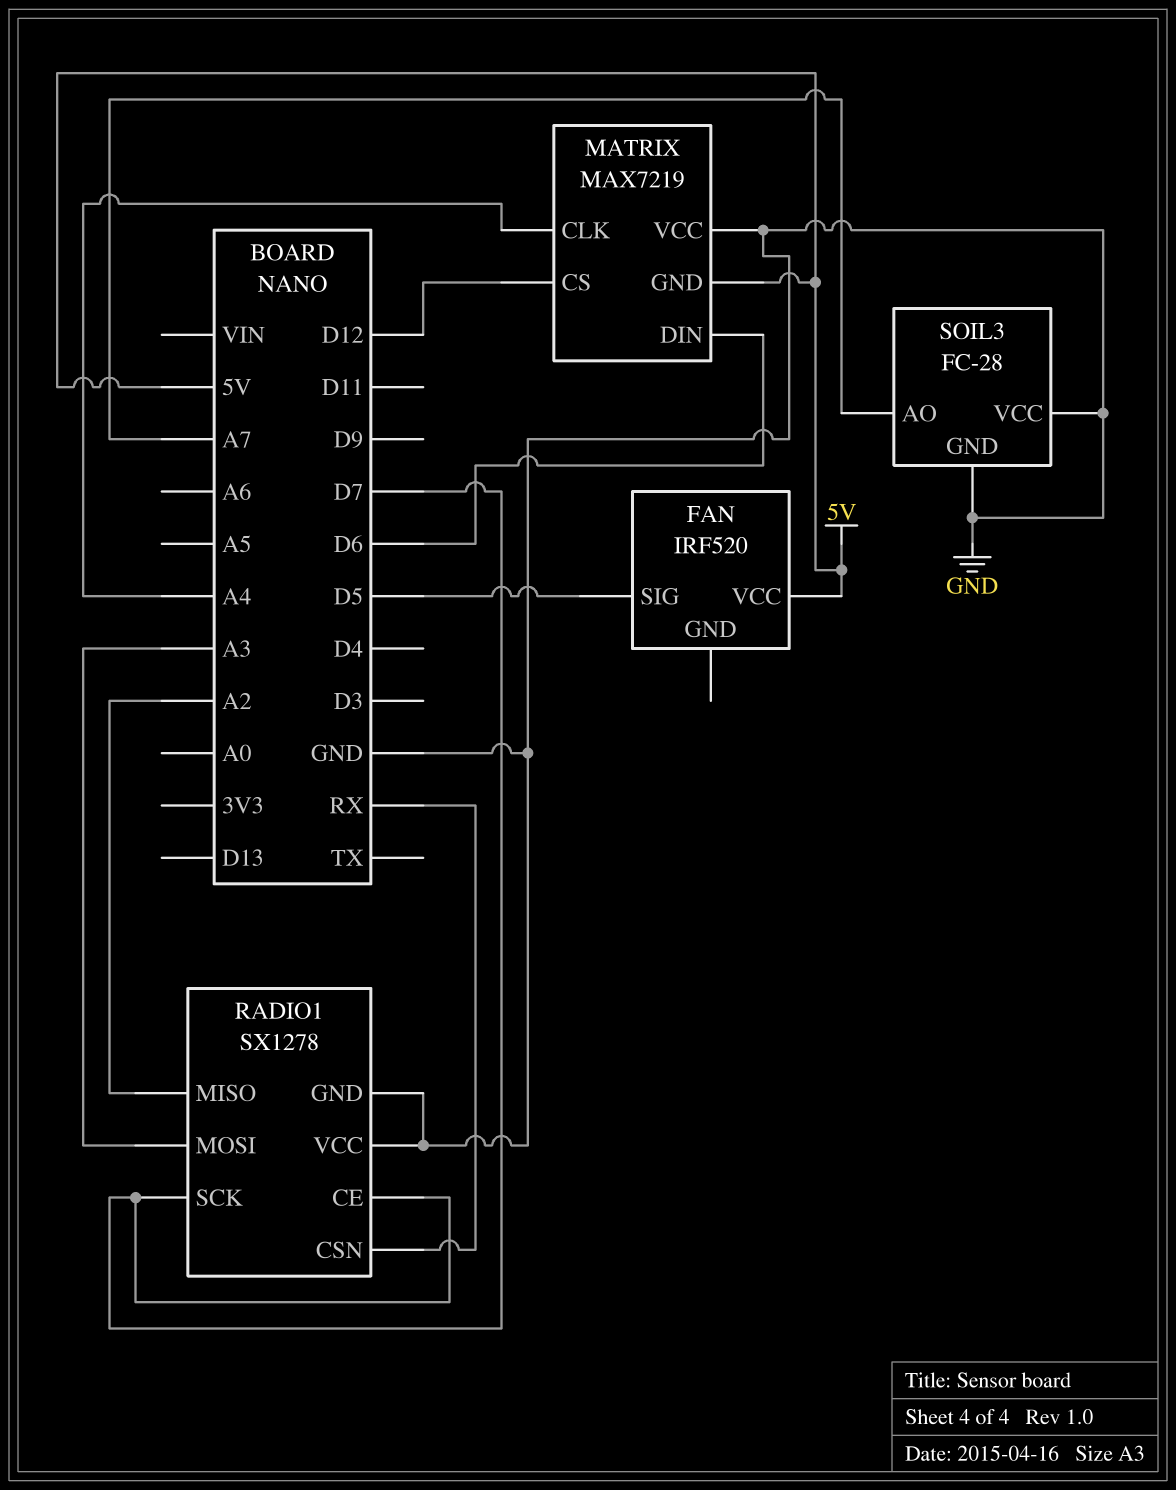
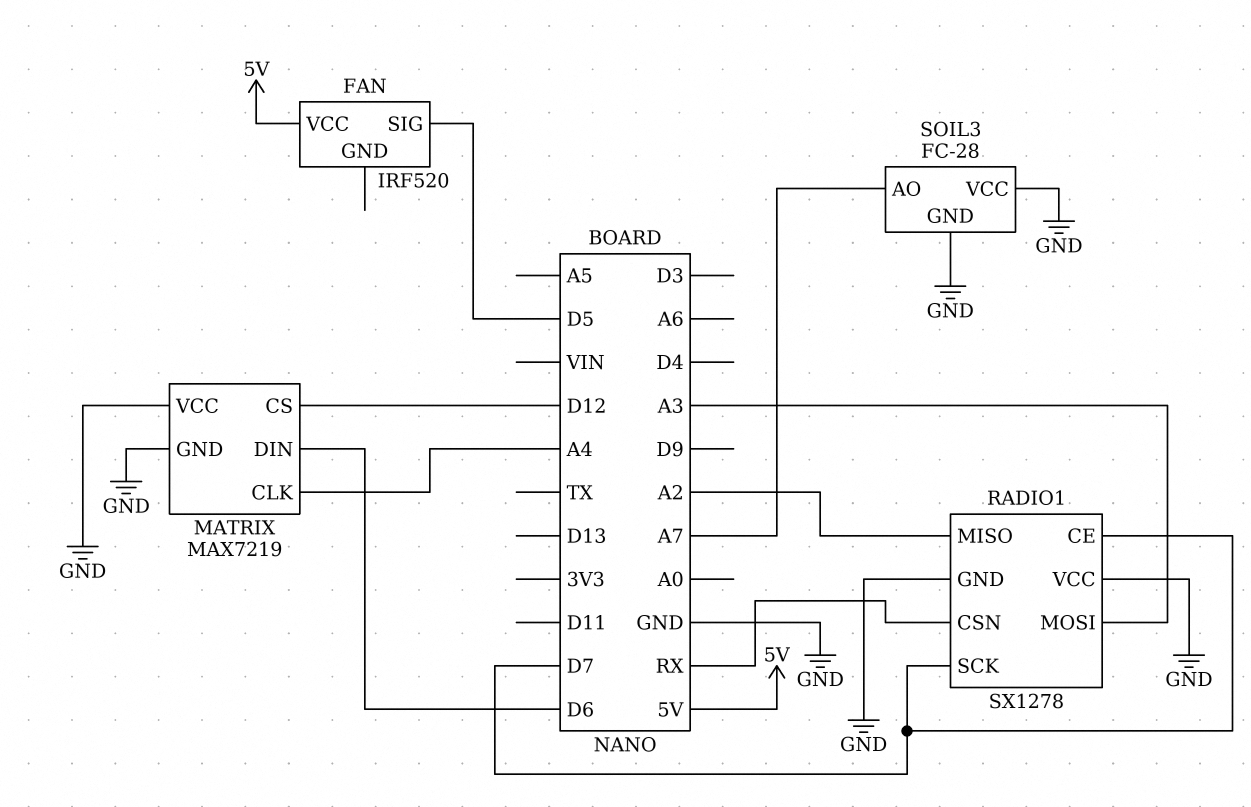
MATRIX pin GND: 5V -> GND

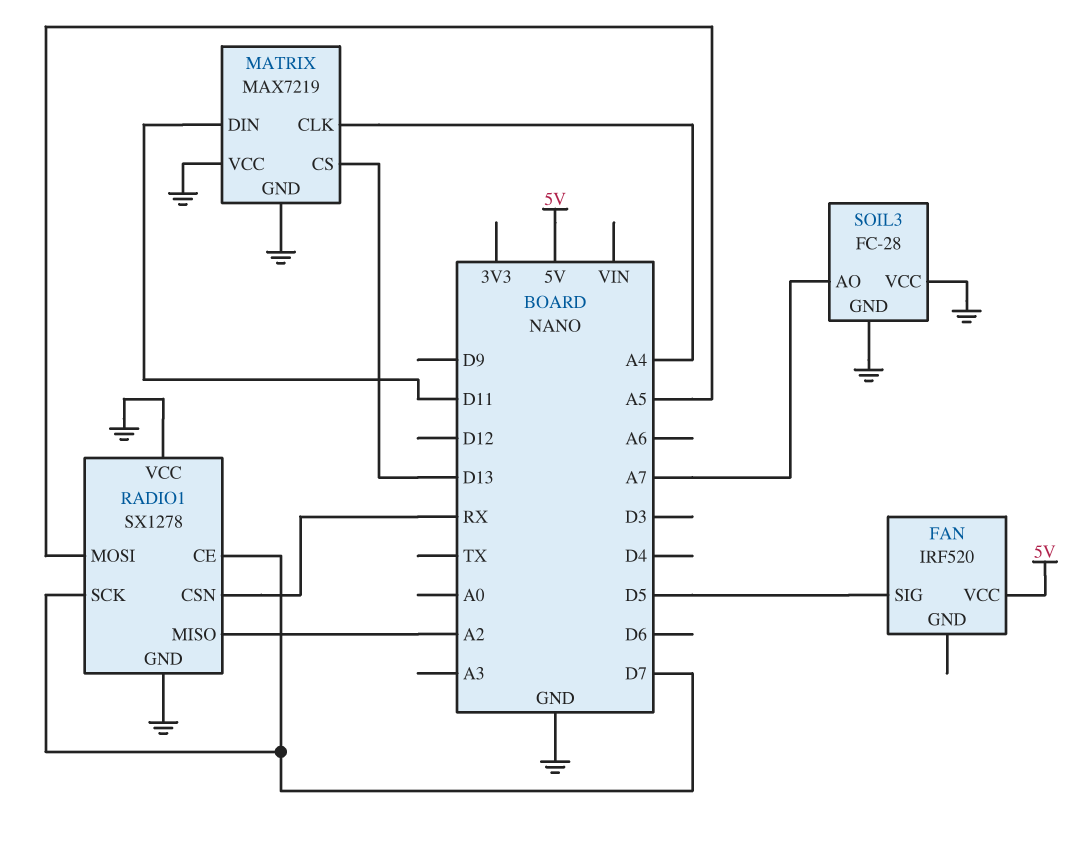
MATRIX pin CS: D12 -> D13
MATRIX pin DIN: D6 -> D11
RADIO1 pin MOSI: A3 -> A5

